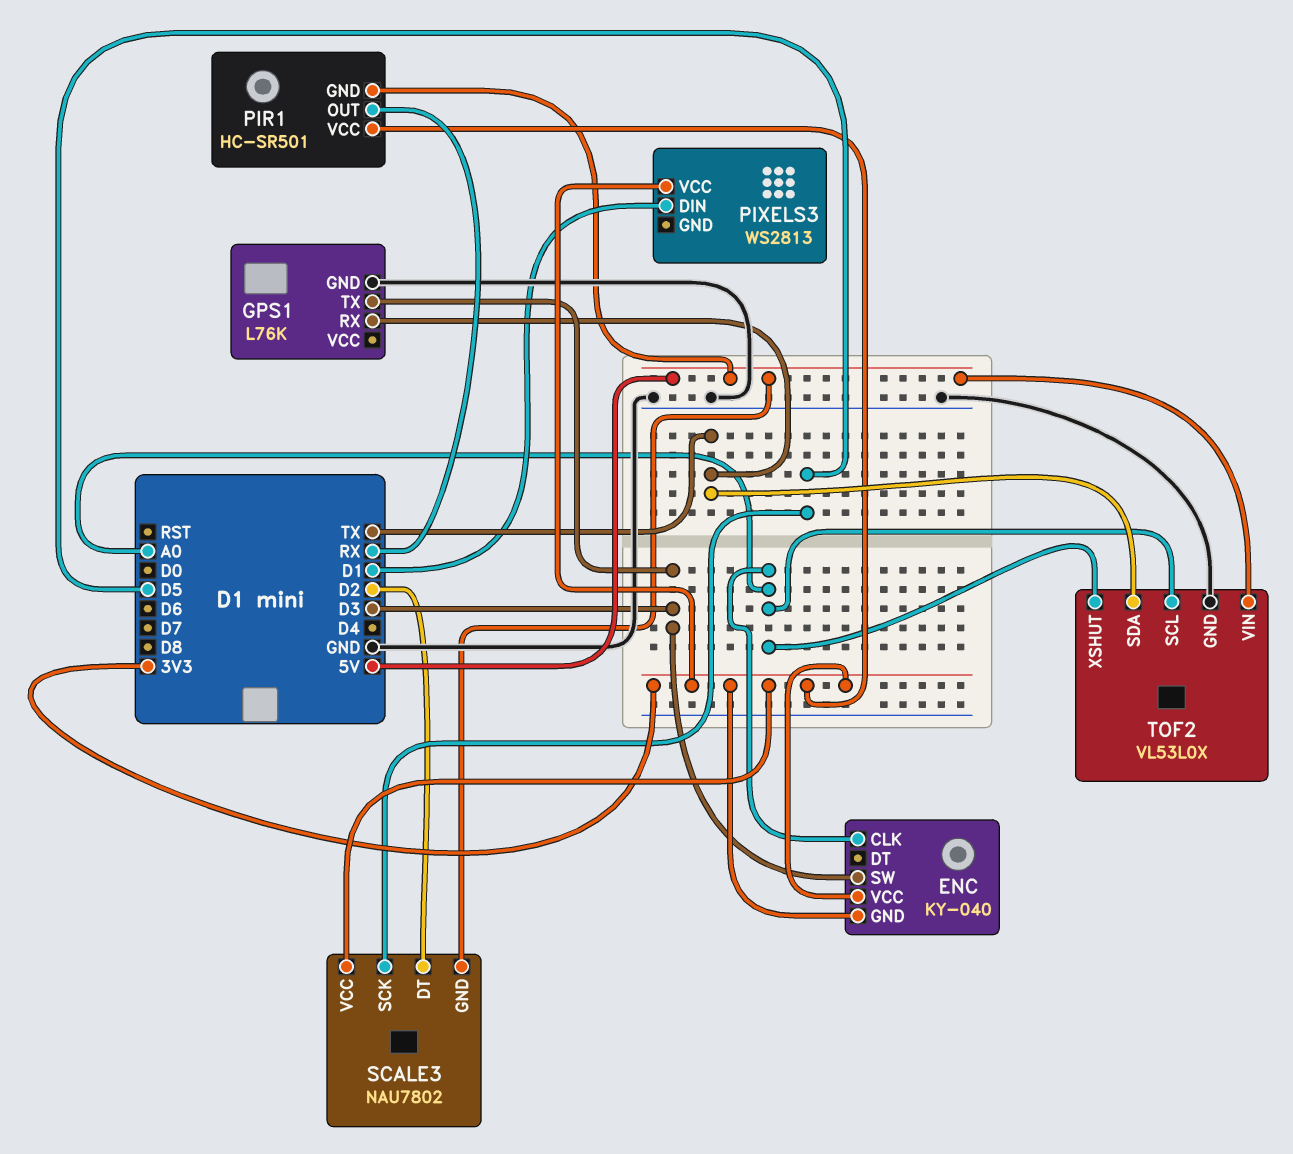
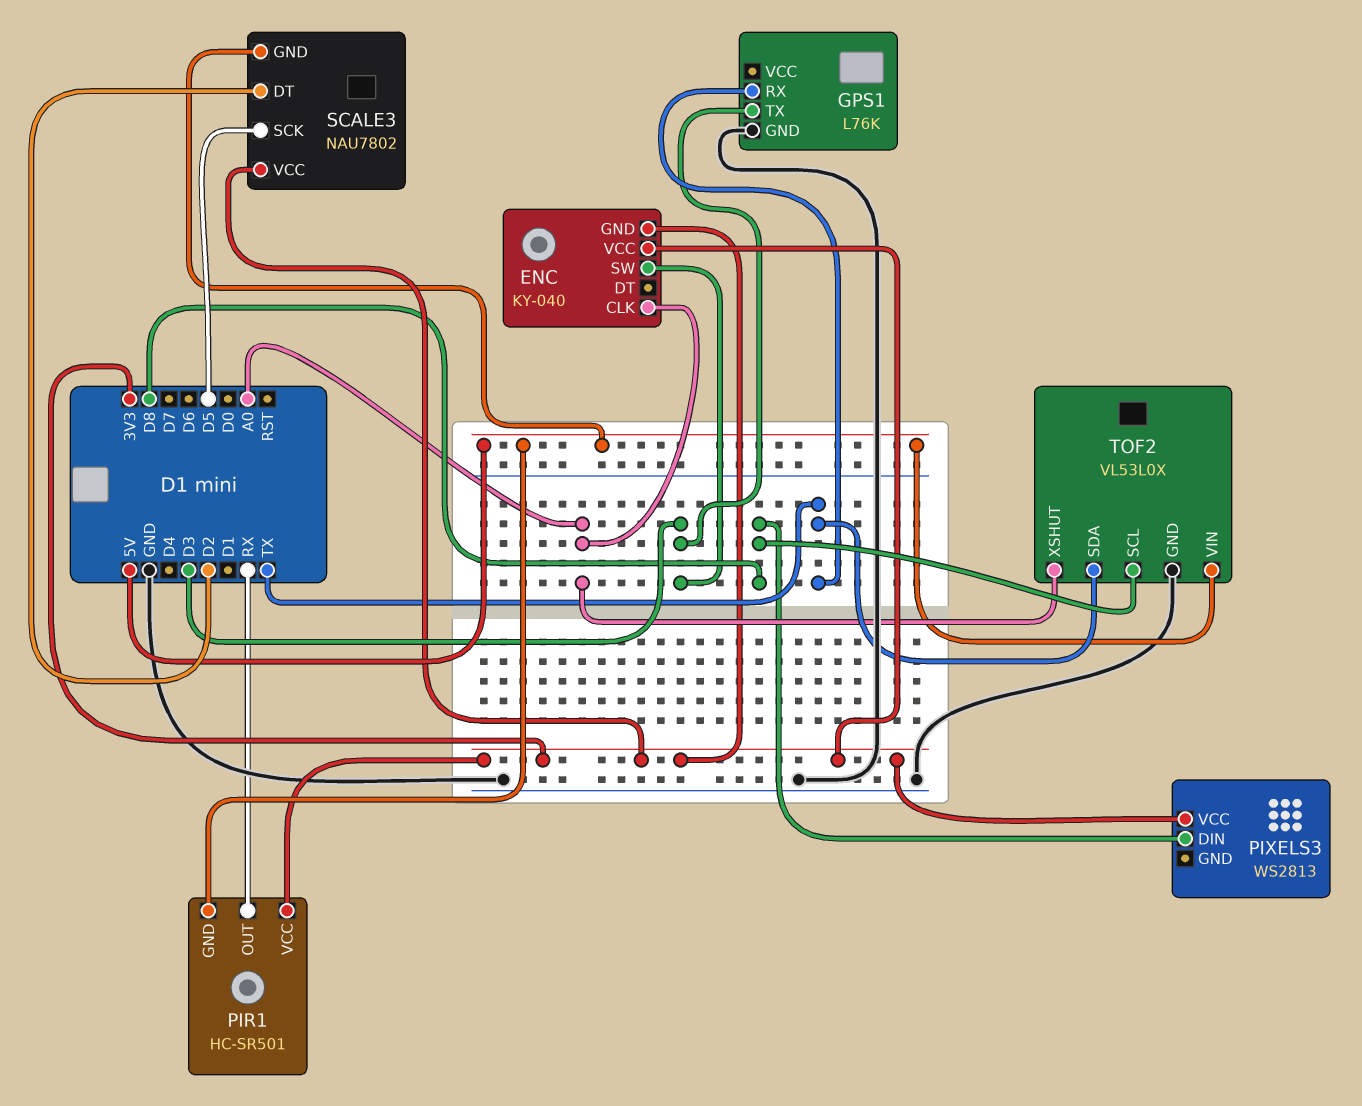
PIXELS3 pin DIN: D1 -> D8
TOF2 pin SCL: A0 -> D8

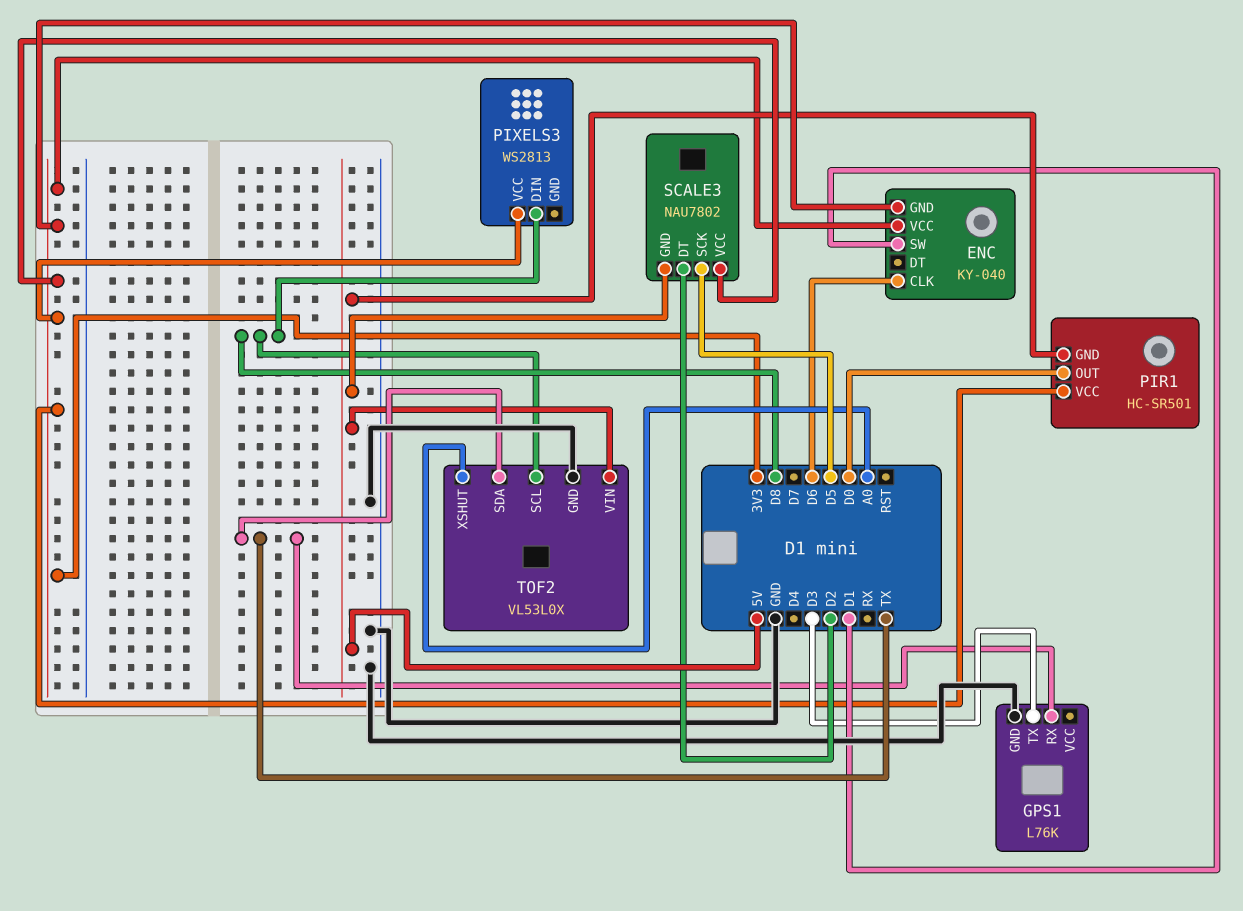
ENC pin CLK: A0 -> D6
ENC pin SW: D3 -> D1
PIR1 pin OUT: RX -> D0

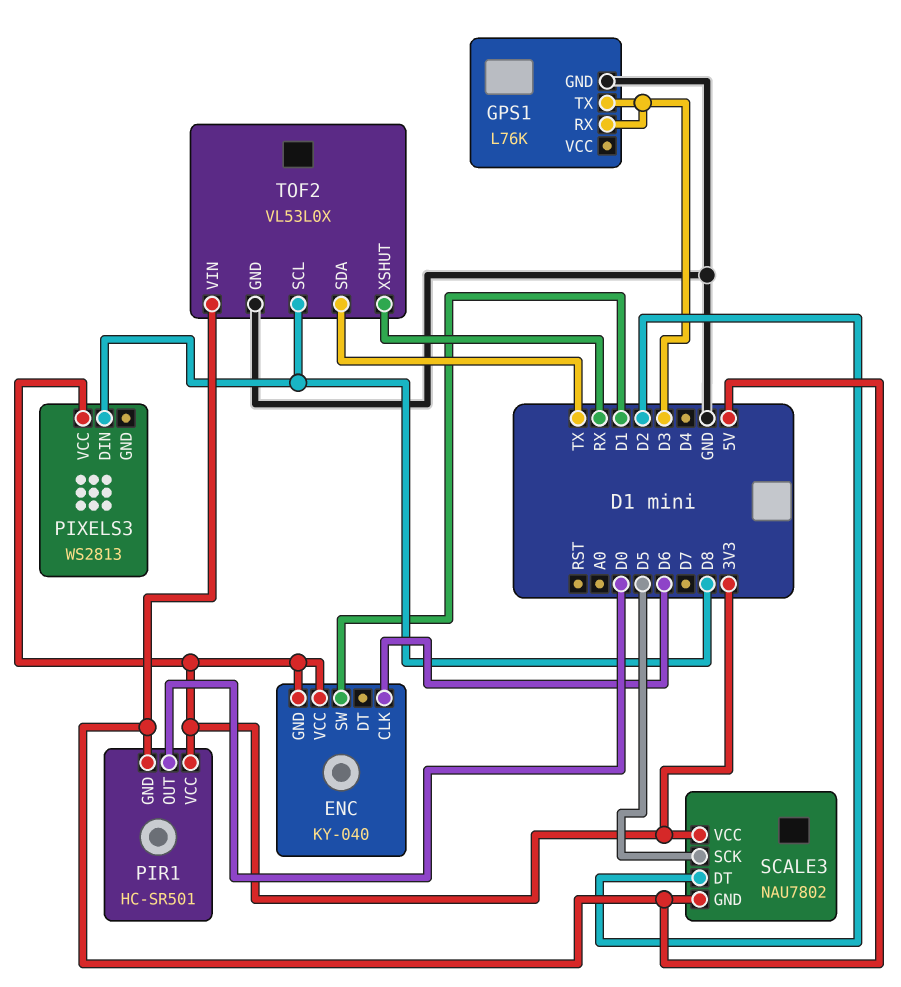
GPS1 pin RX: TX -> D3
TOF2 pin XSHUT: A0 -> RX

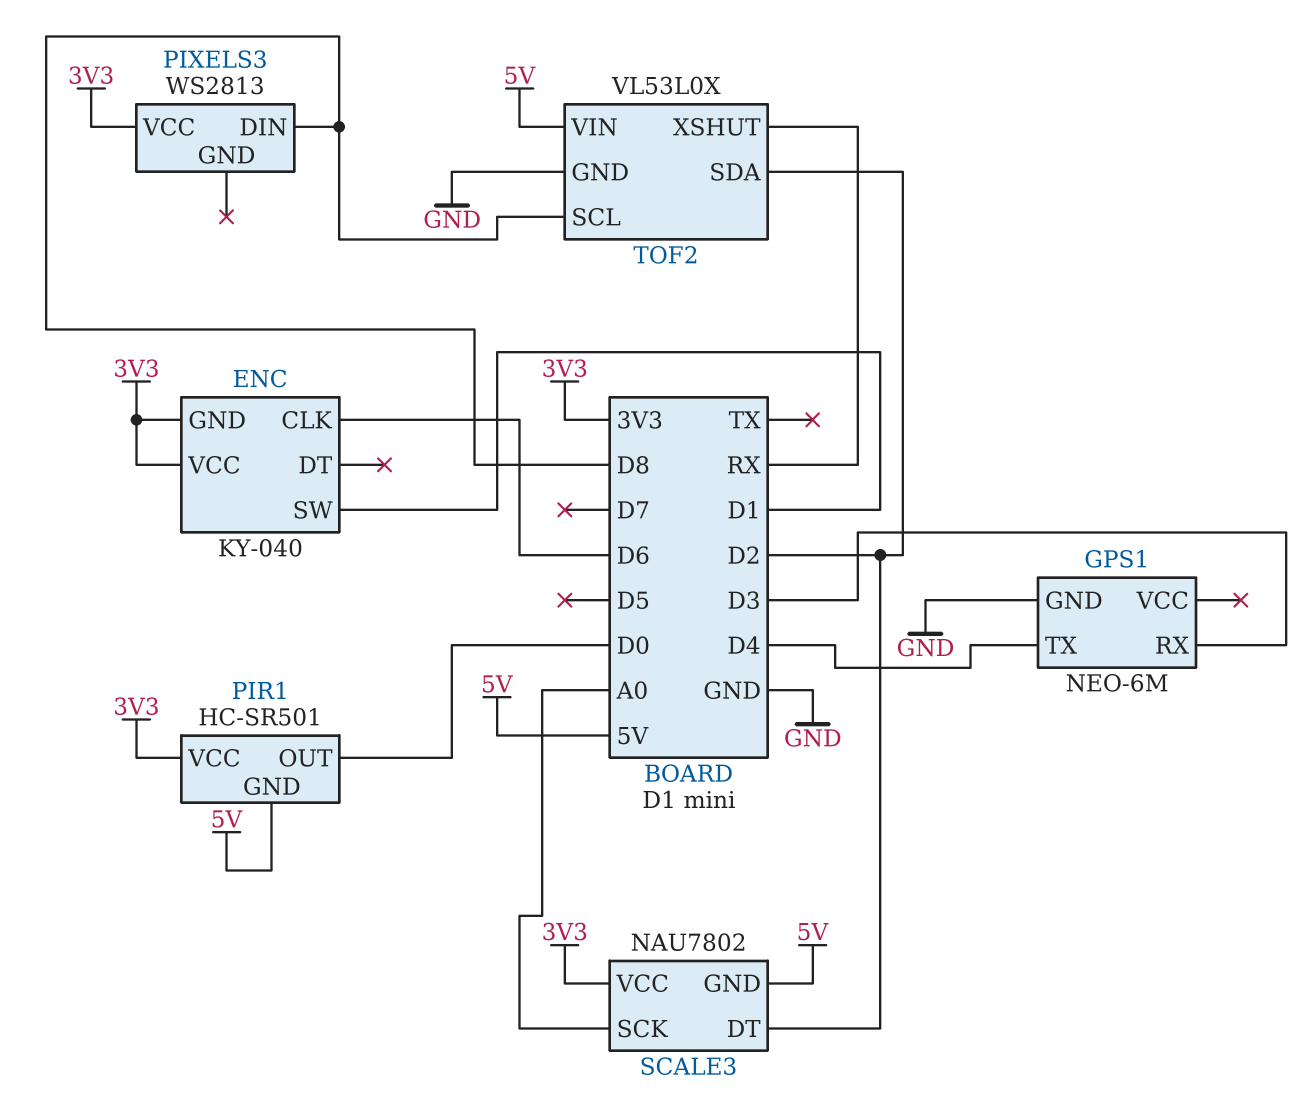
GPS1: L76K -> NEO-6M
GPS1 pin TX: D3 -> D4
SCALE3 pin SCK: D5 -> A0
TOF2 pin SDA: TX -> D2

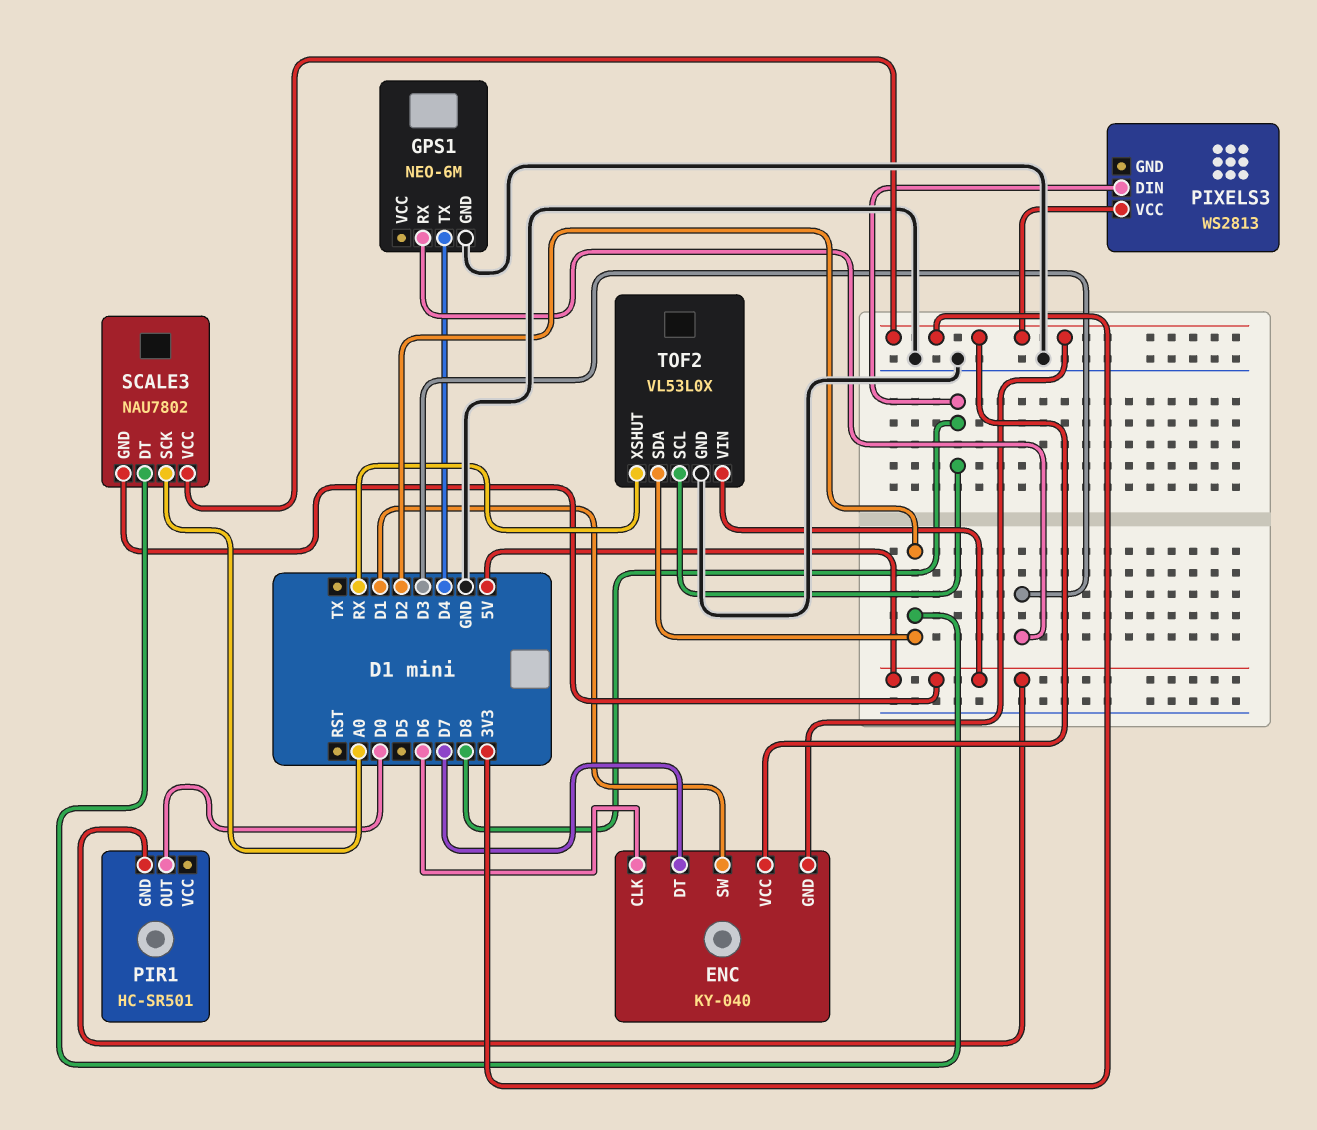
ENC pin DT: none -> D7
PIR1 pin VCC: 3V3 -> none

